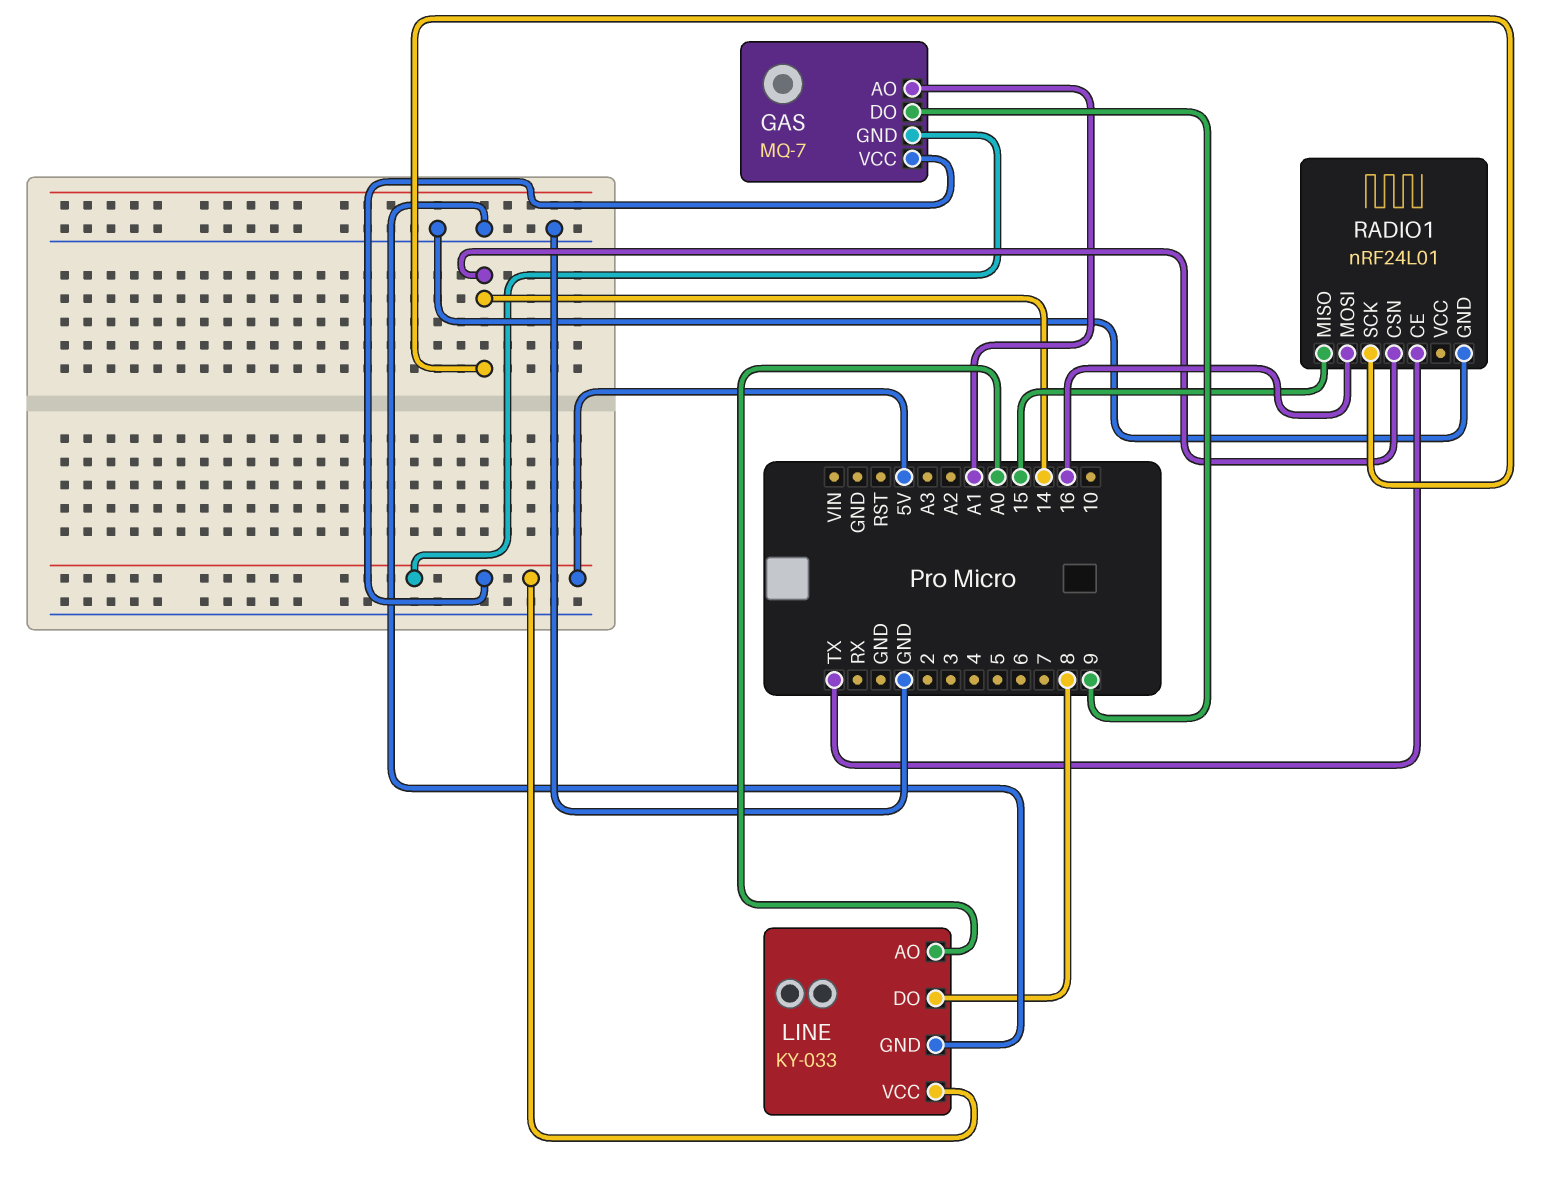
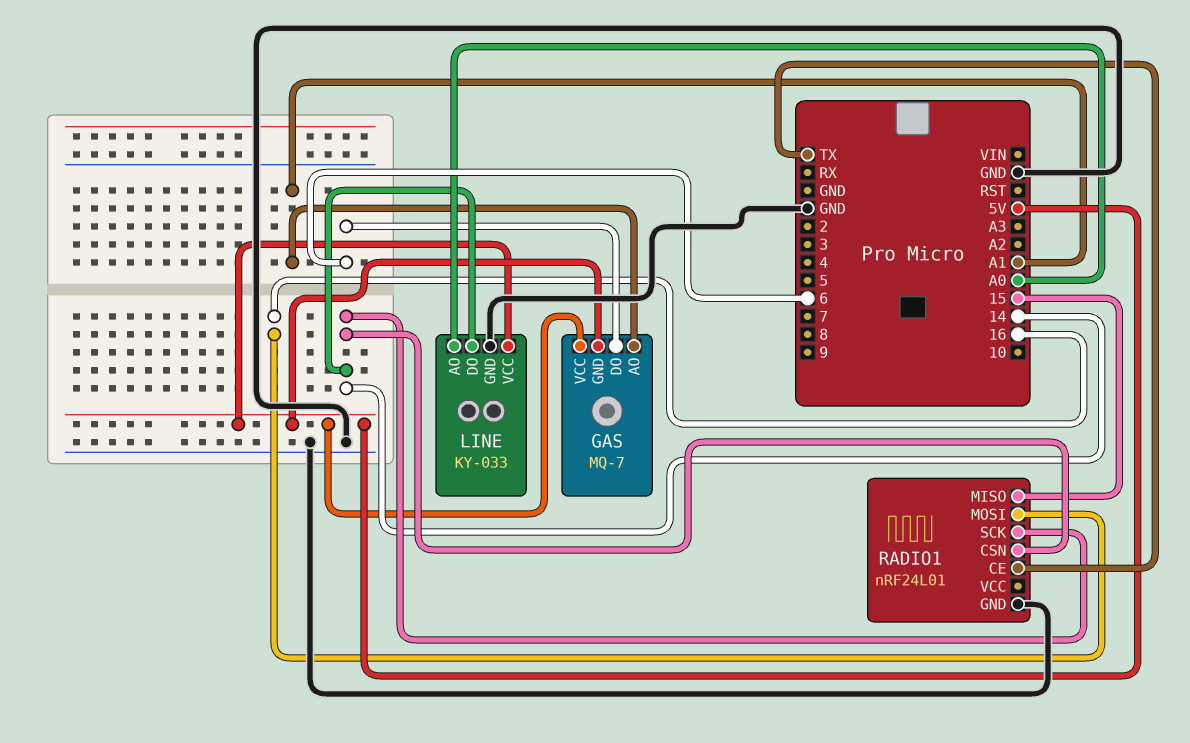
GAS pin DO: 9 -> 6
LINE pin DO: 8 -> 14

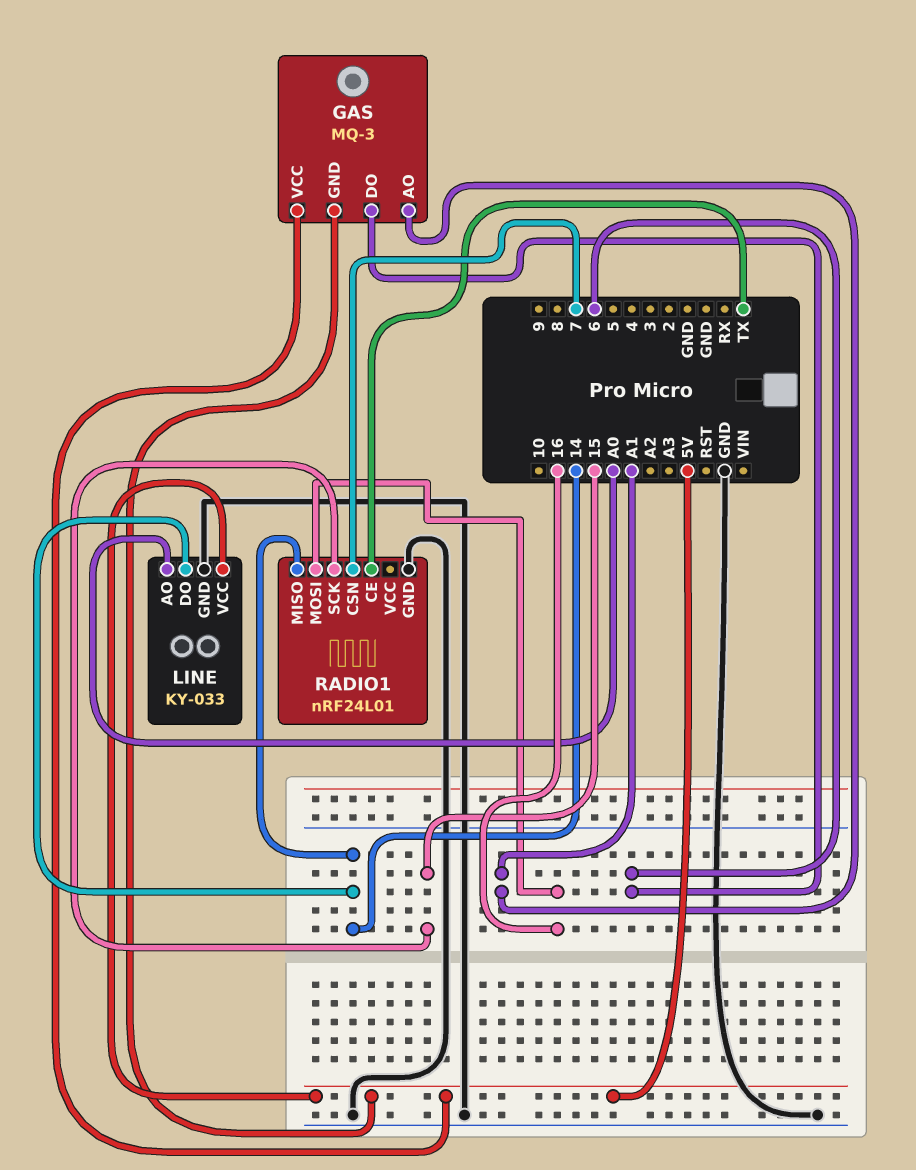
GAS: MQ-7 -> MQ-3
RADIO1 pin CSN: 14 -> 7
RADIO1 pin MISO: 15 -> 14
RADIO1 pin SCK: 14 -> 15

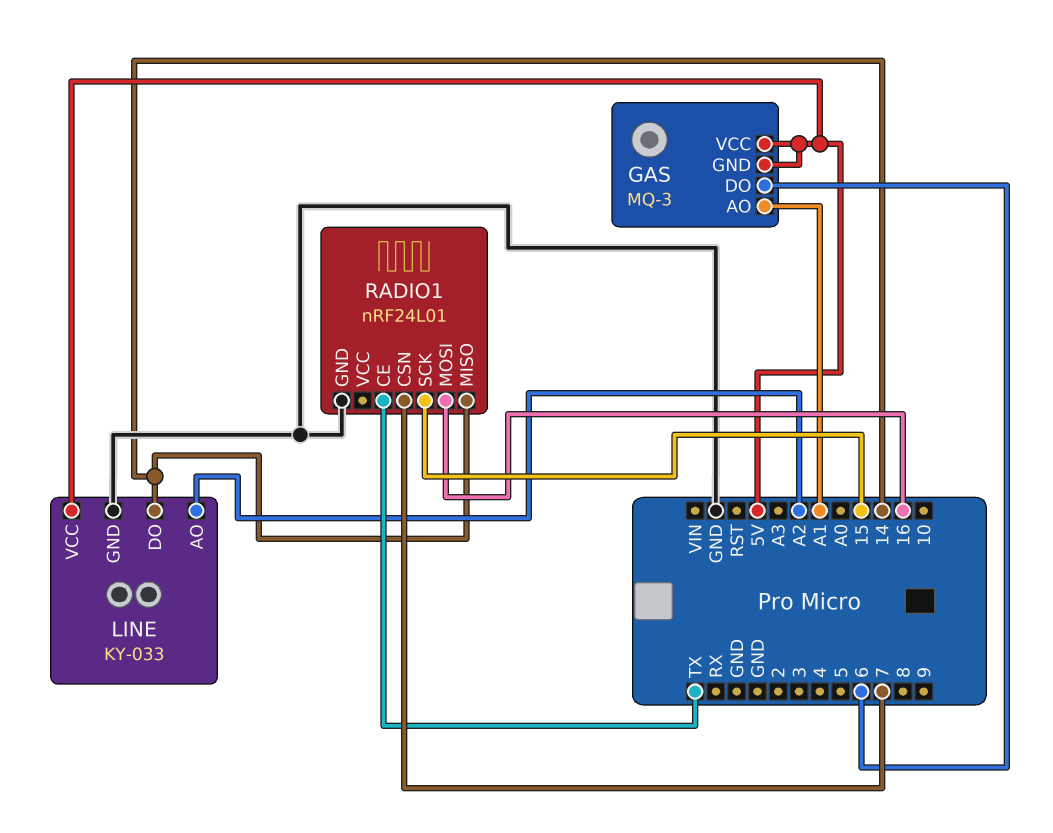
LINE pin AO: A0 -> A2

